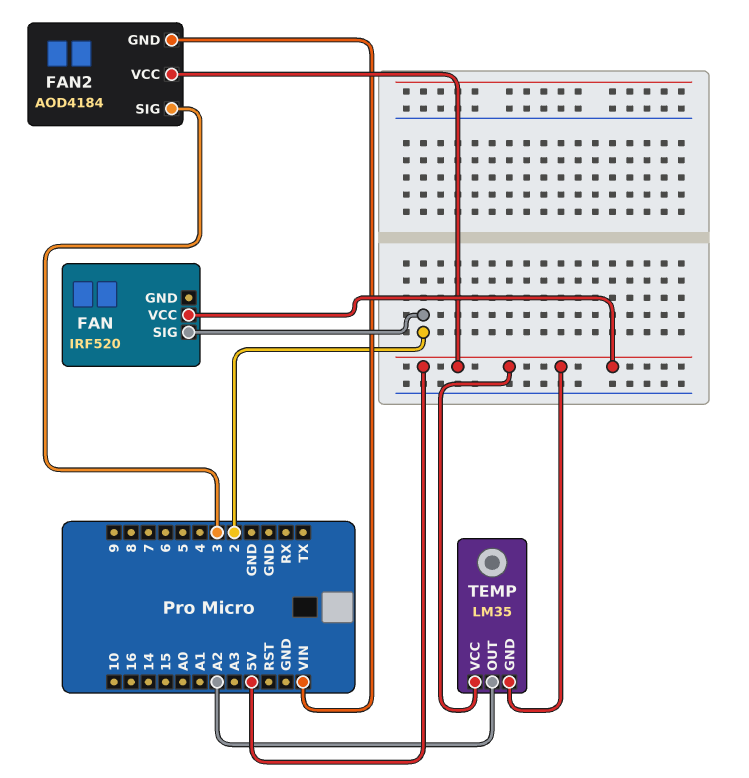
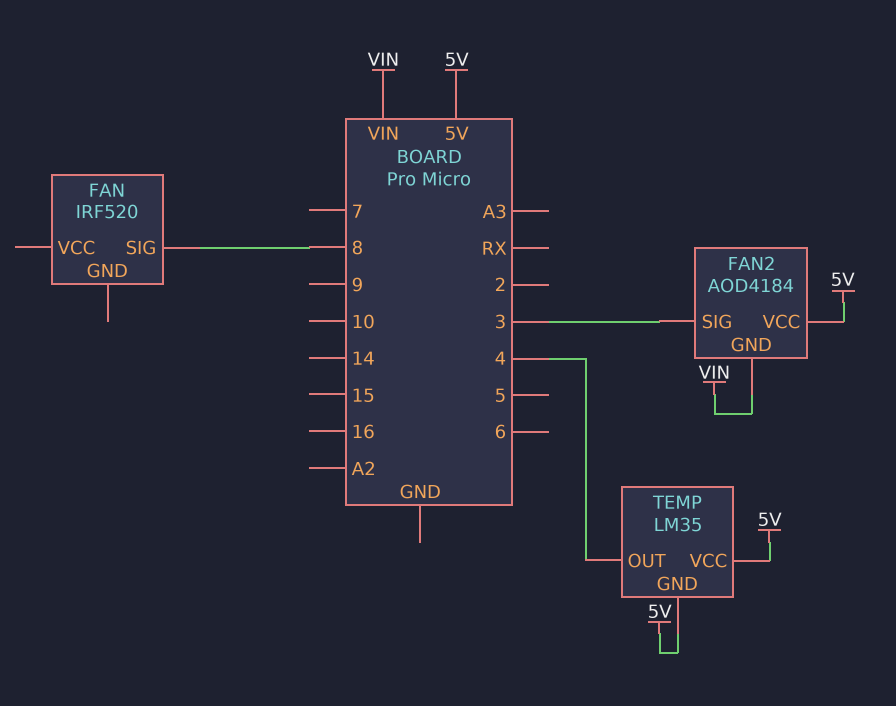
FAN pin SIG: 2 -> 8
FAN pin VCC: 5V -> none
TEMP pin OUT: A2 -> 4

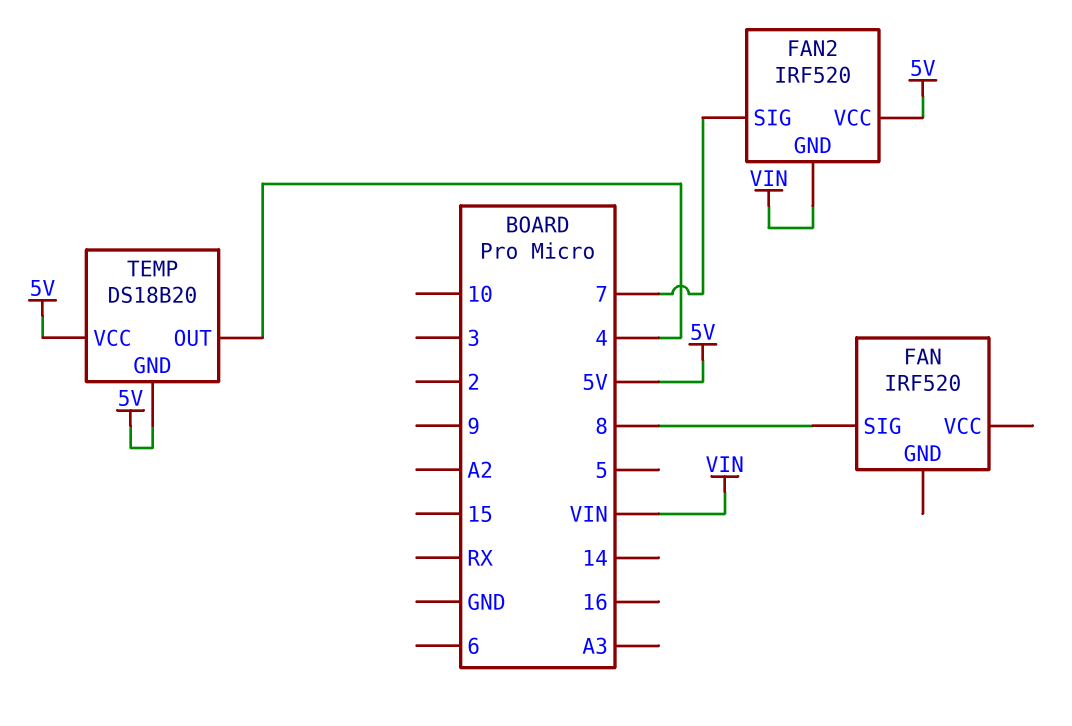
FAN2: AOD4184 -> IRF520
FAN2 pin SIG: 3 -> 7
TEMP: LM35 -> DS18B20

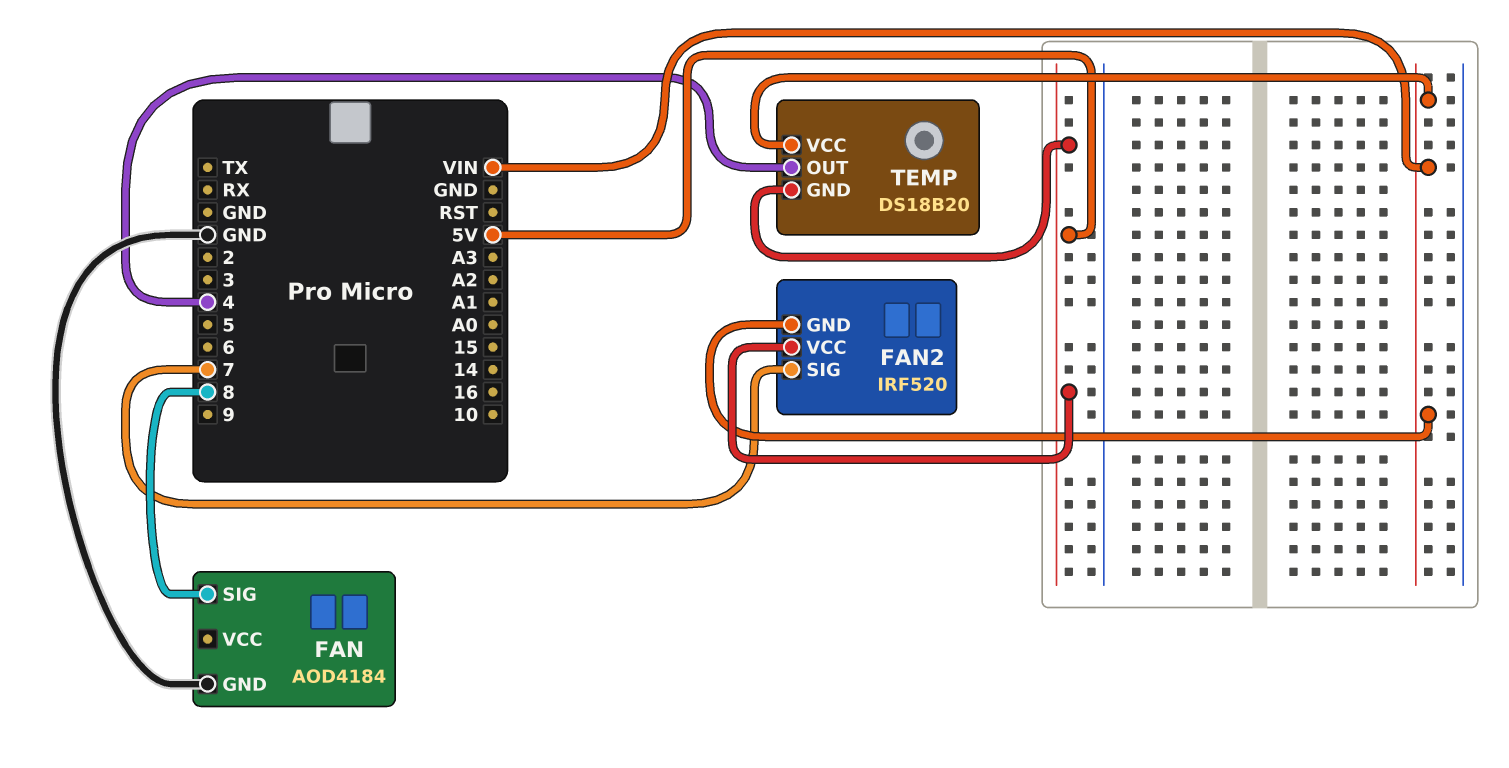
FAN: IRF520 -> AOD4184
FAN pin GND: none -> GND
TEMP pin VCC: 5V -> VIN

